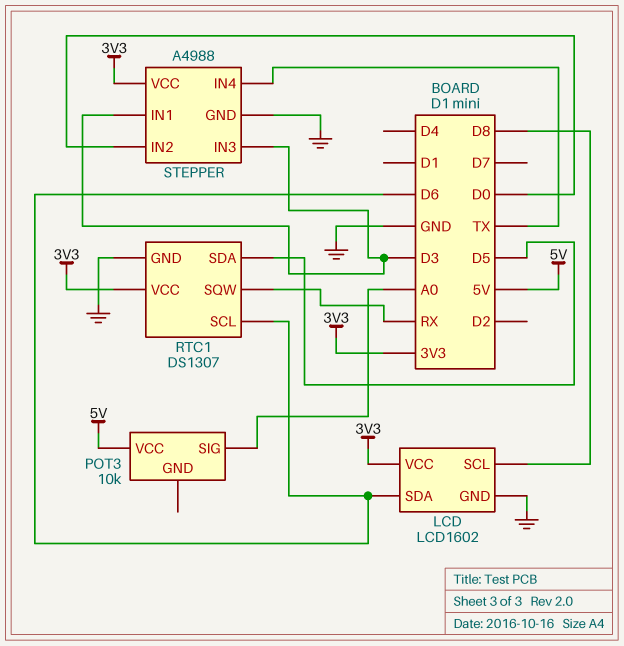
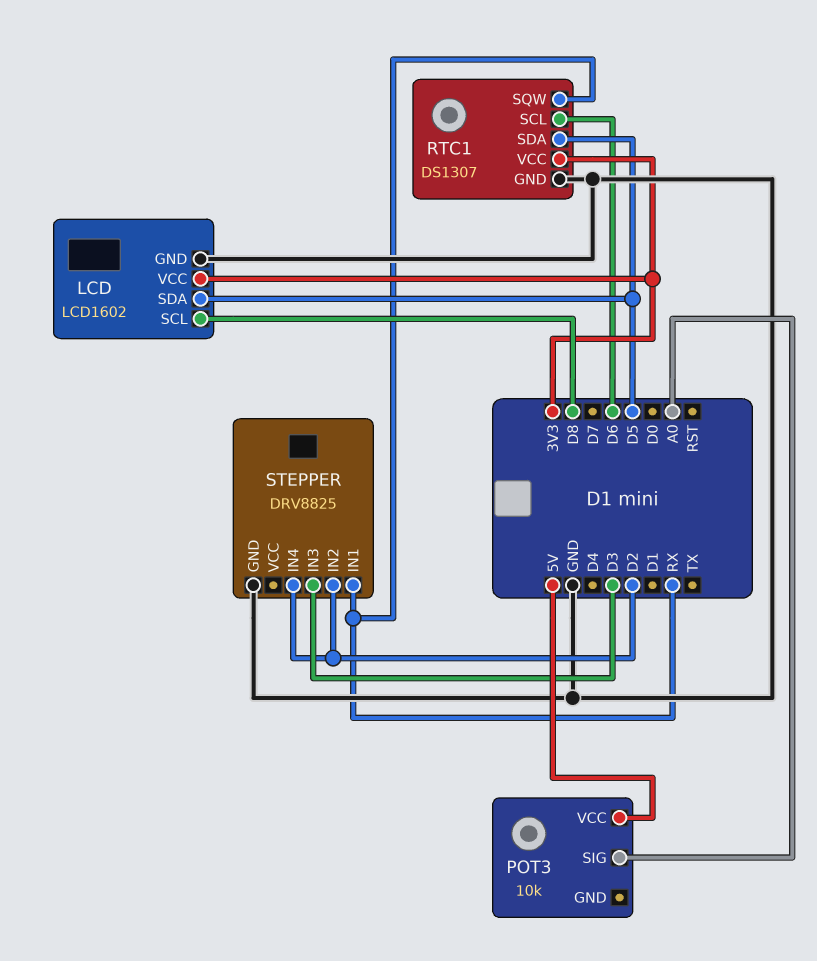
LCD pin SDA: D6 -> D5
STEPPER: A4988 -> DRV8825
STEPPER pin IN1: D3 -> RX
STEPPER pin IN2: D0 -> D2
STEPPER pin IN4: TX -> D2
STEPPER pin VCC: 3V3 -> none

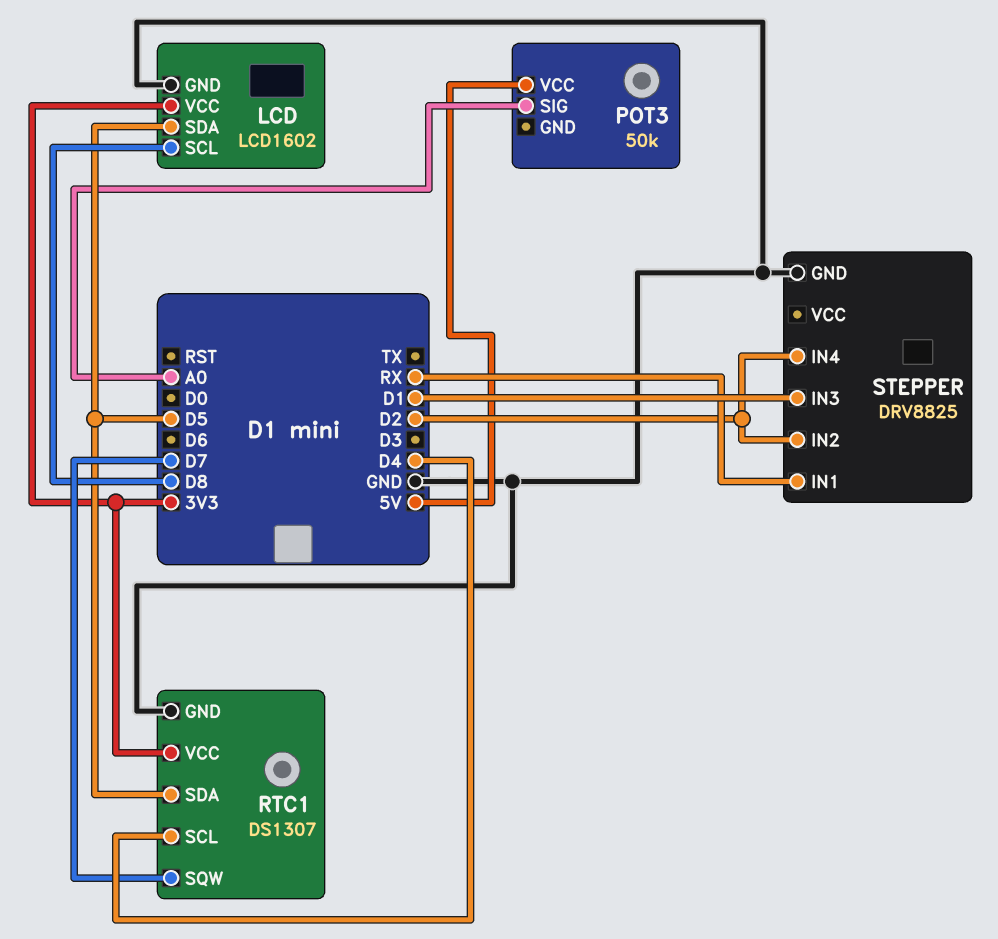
POT3: 10k -> 50k
RTC1 pin SCL: D6 -> D4
RTC1 pin SQW: RX -> D7
STEPPER pin IN3: D3 -> D1

